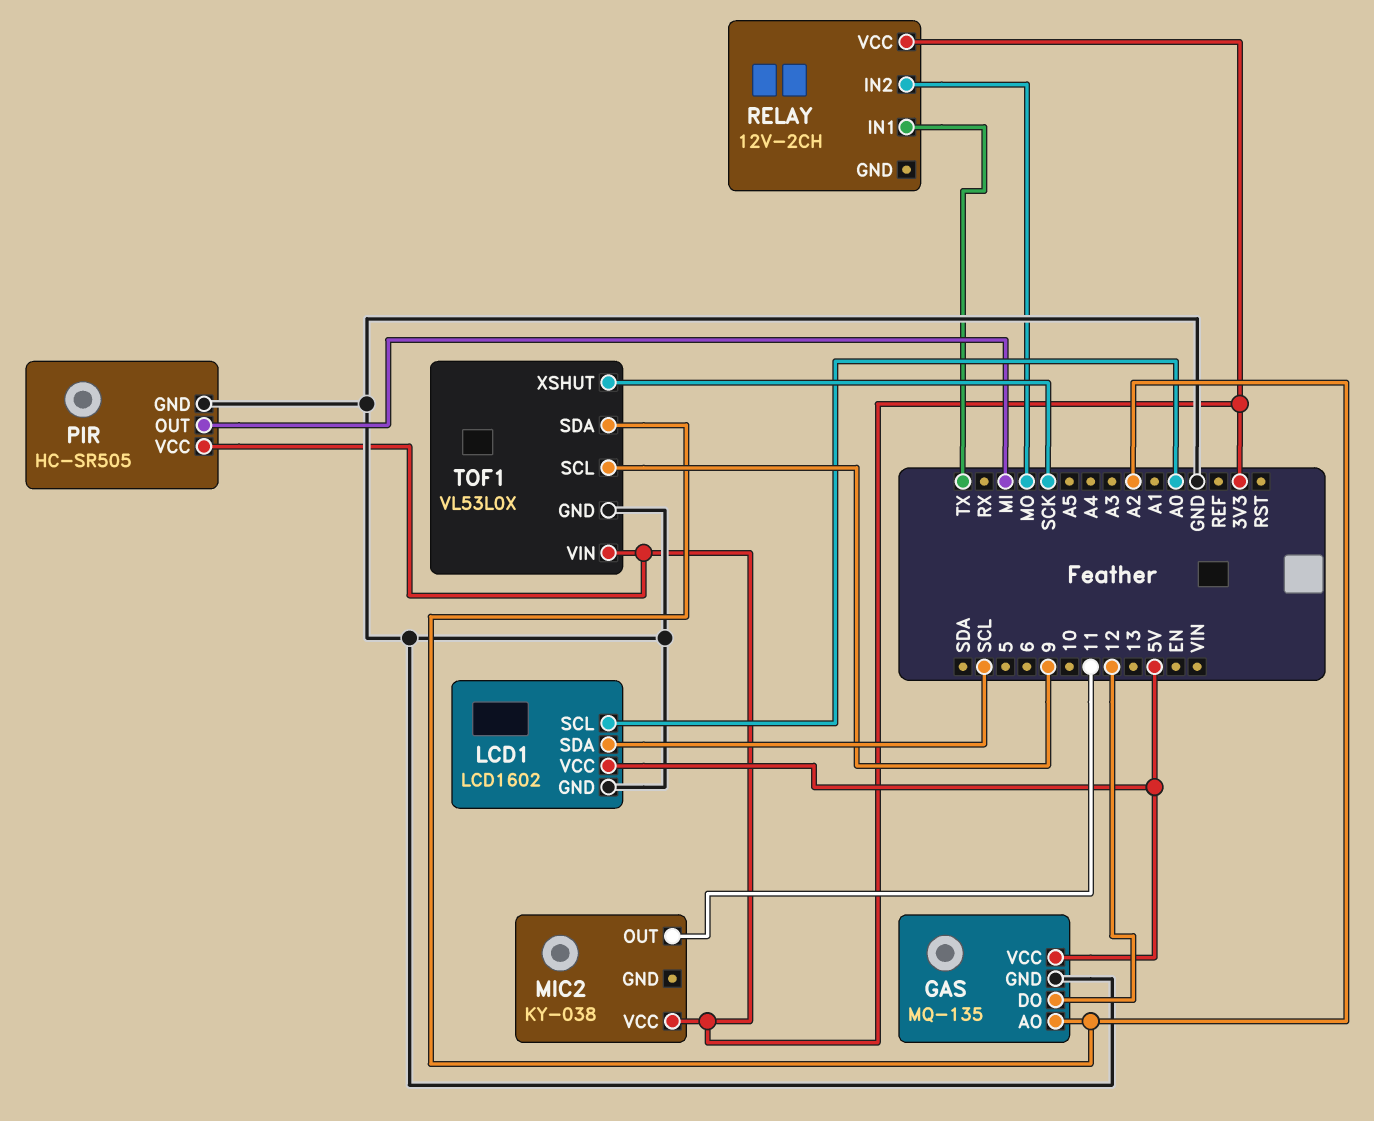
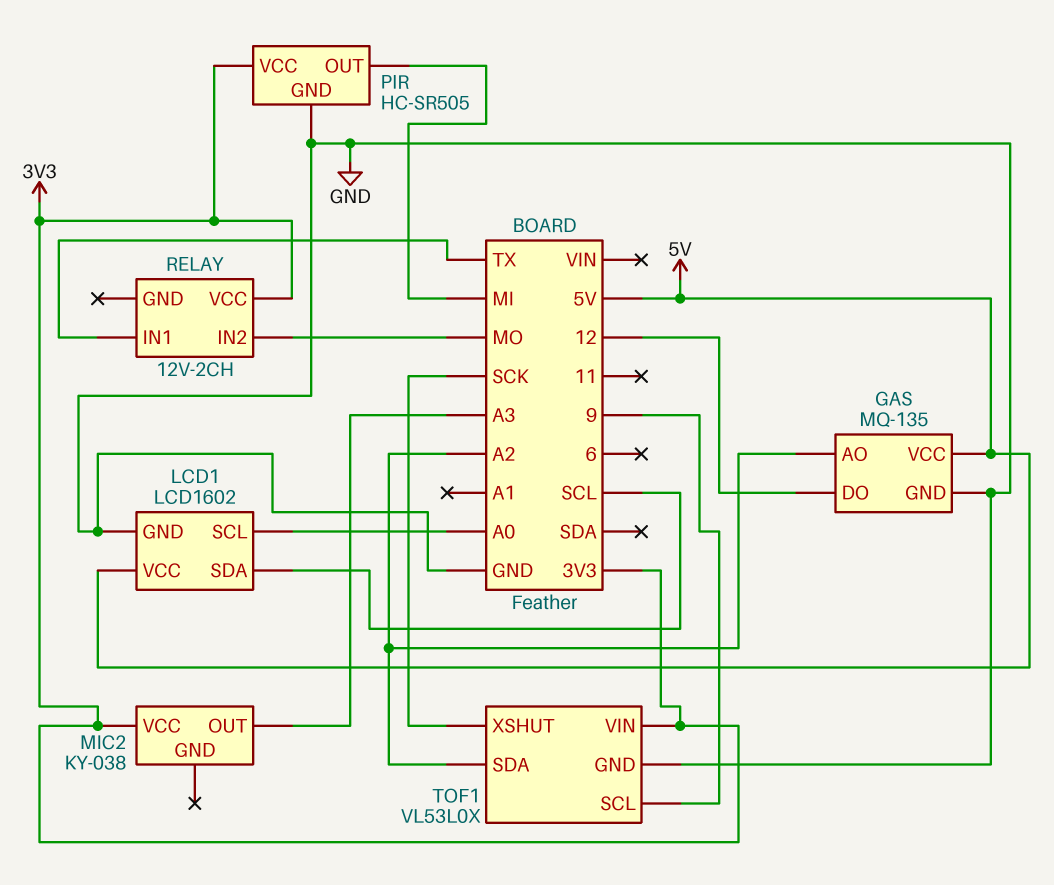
MIC2 pin OUT: 11 -> A3

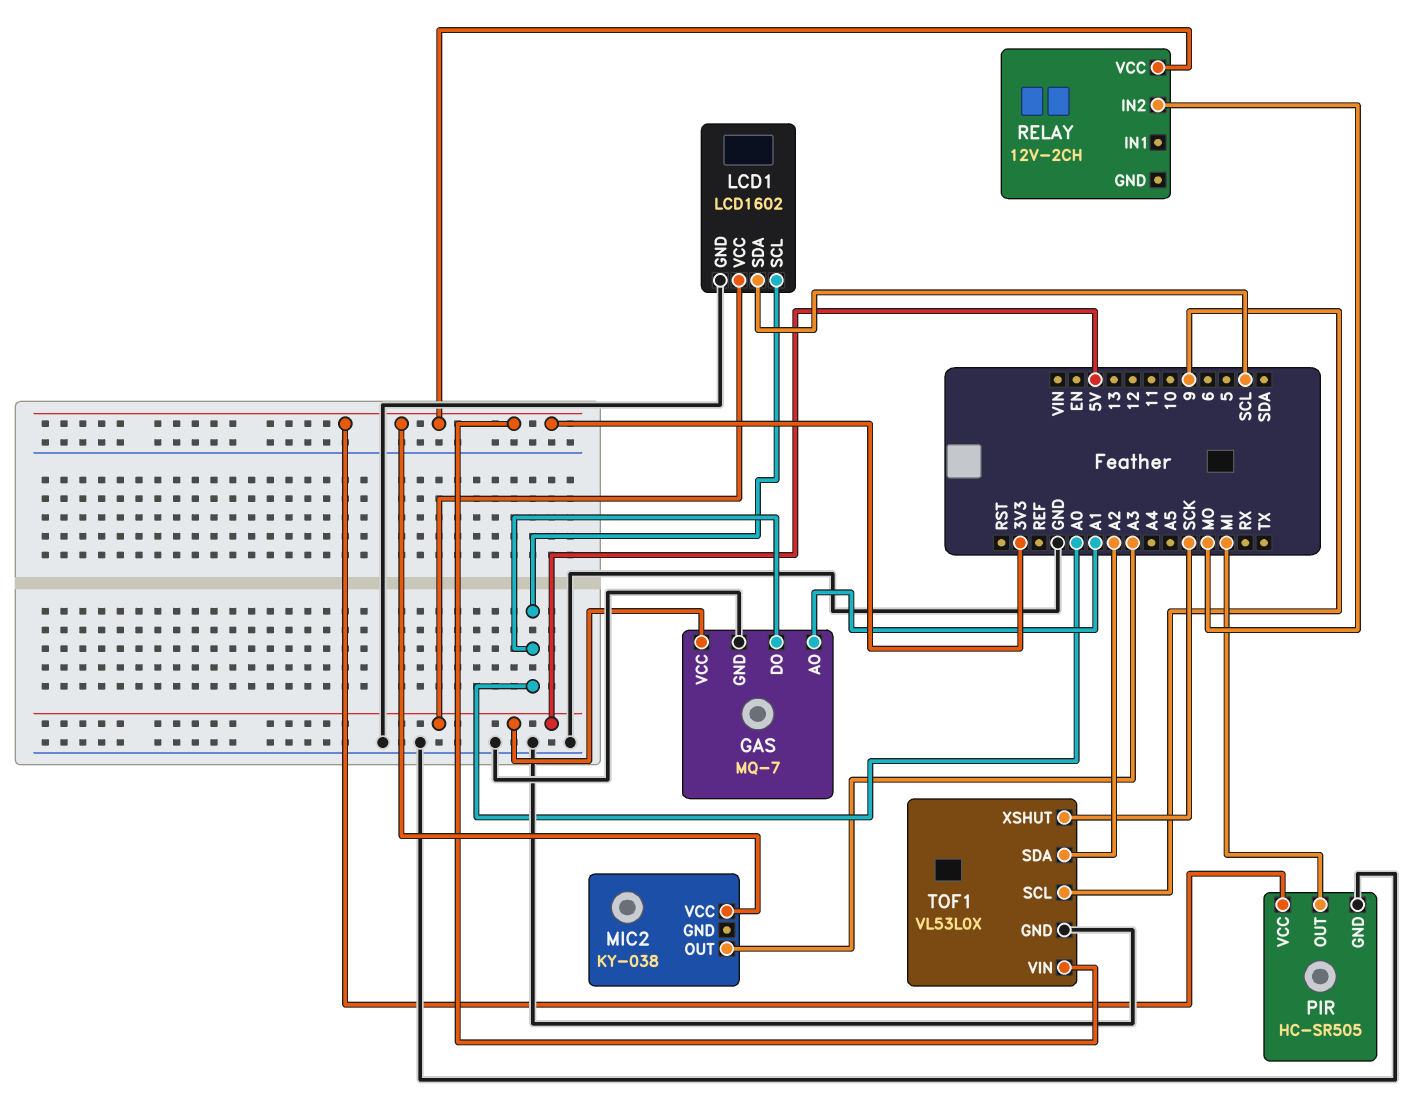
GAS: MQ-135 -> MQ-7
GAS pin AO: A2 -> A1
GAS pin DO: 12 -> A0
RELAY pin IN1: TX -> none

